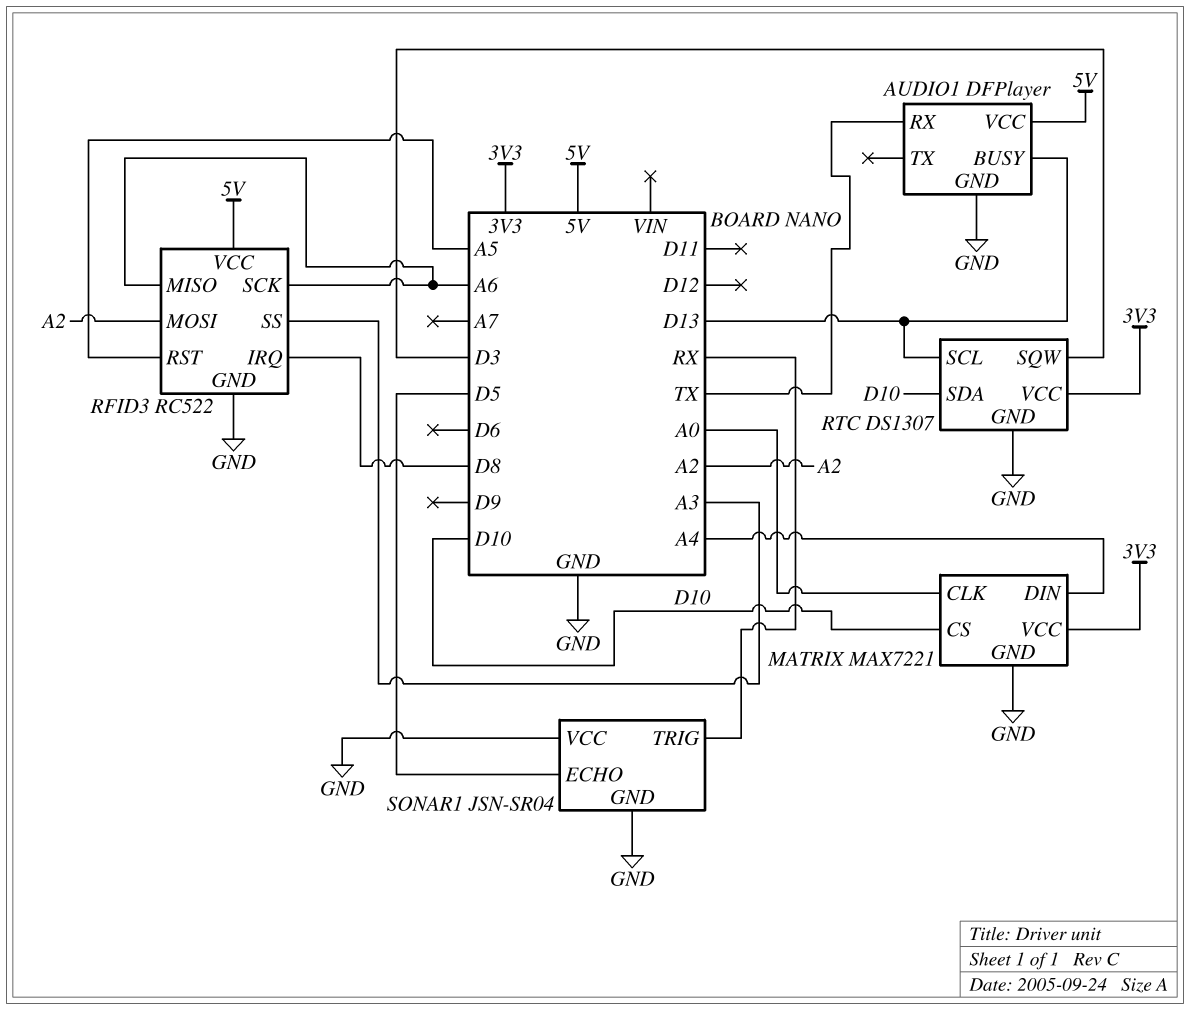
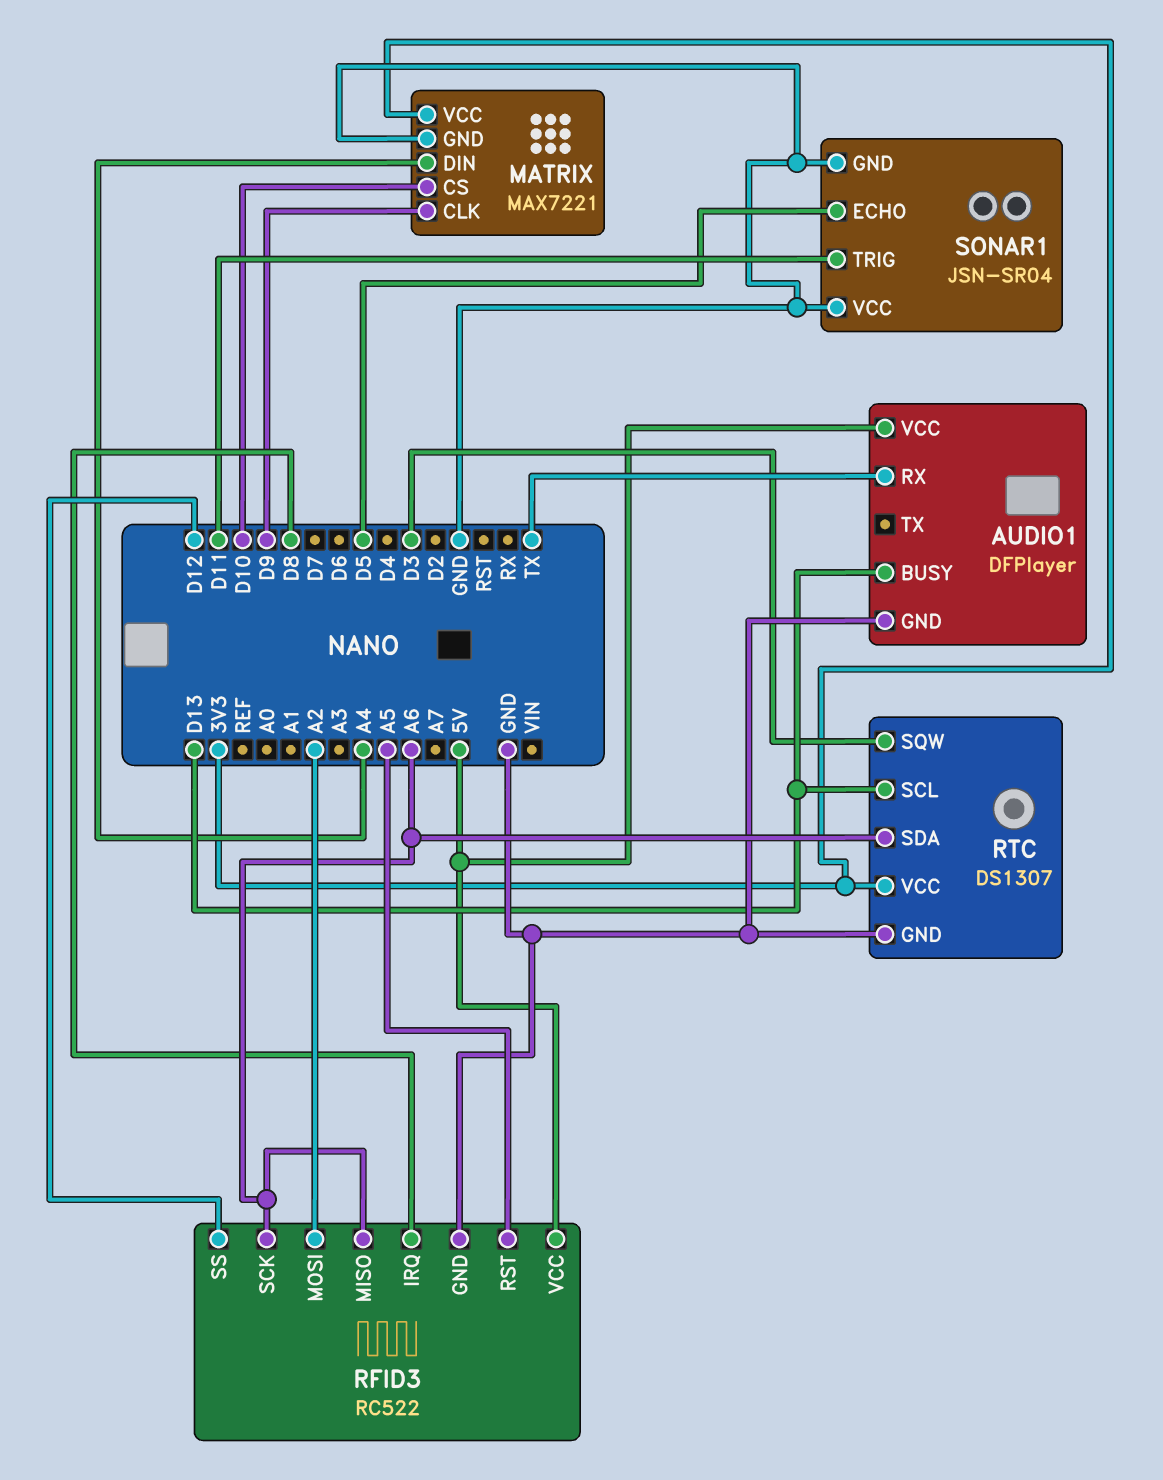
MATRIX pin CLK: A0 -> D9
RFID3 pin SS: A3 -> D12
RTC pin SDA: D10 -> A6
SONAR1 pin TRIG: RX -> D11

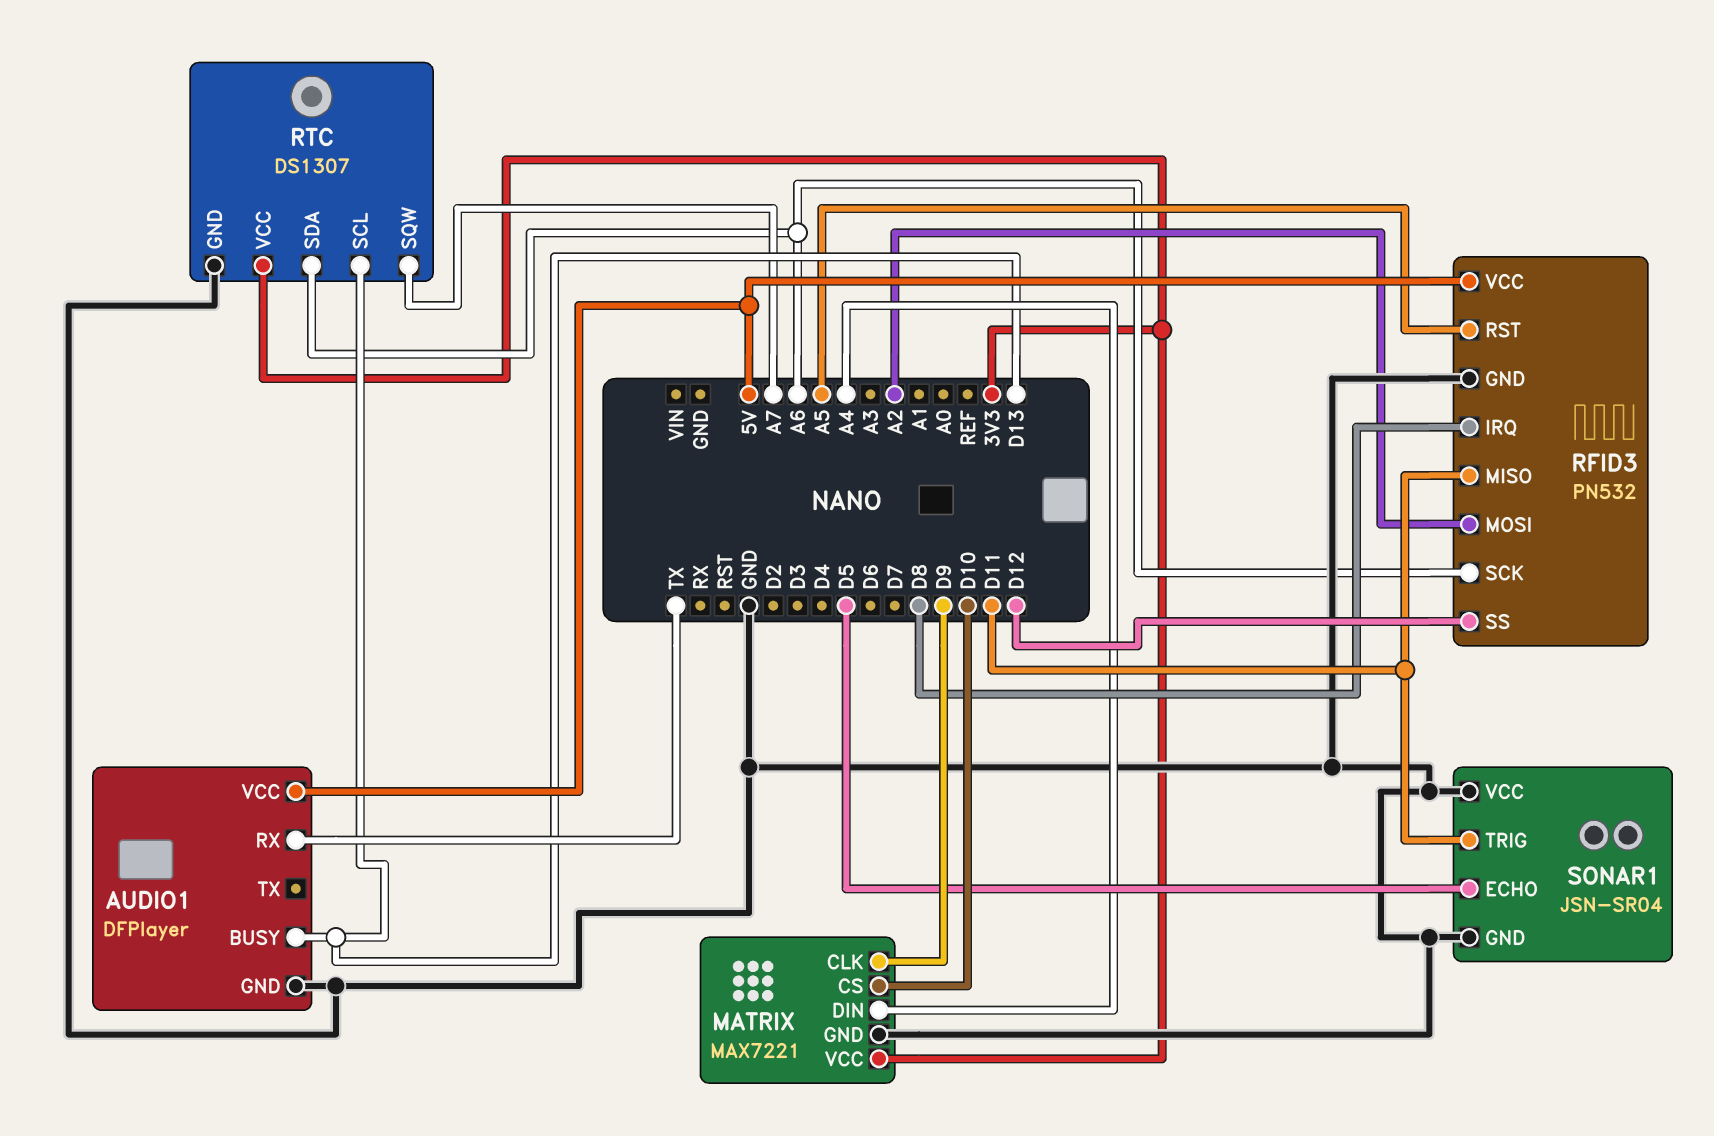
RFID3: RC522 -> PN532
RFID3 pin MISO: A6 -> D11
RTC pin SQW: D3 -> A7

